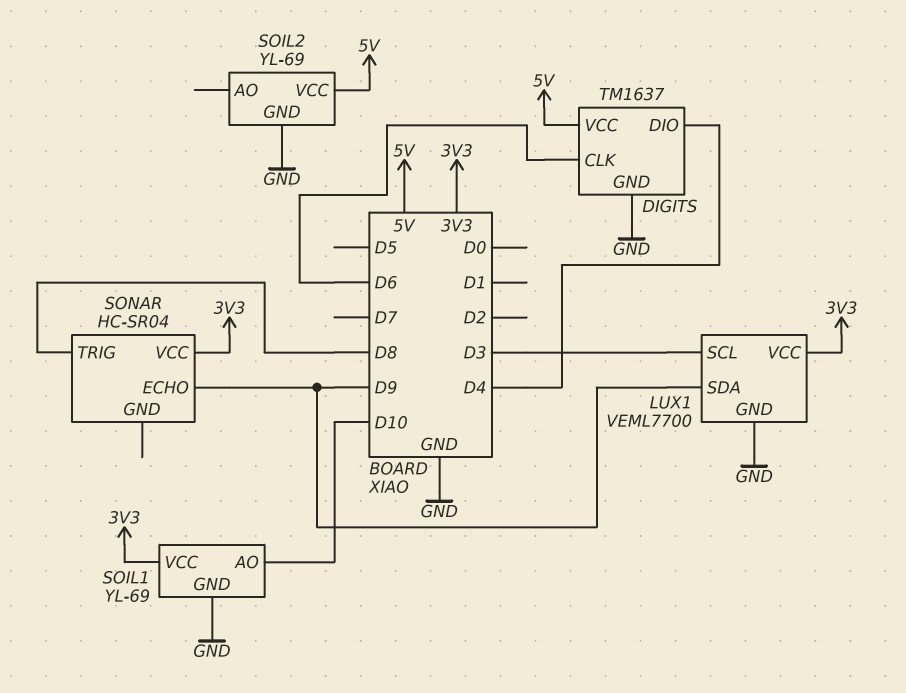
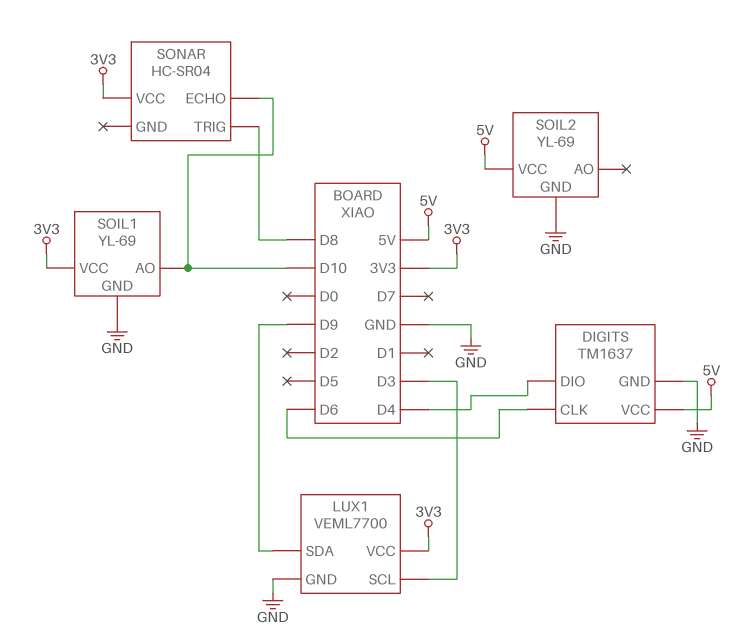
SONAR pin ECHO: D9 -> D10

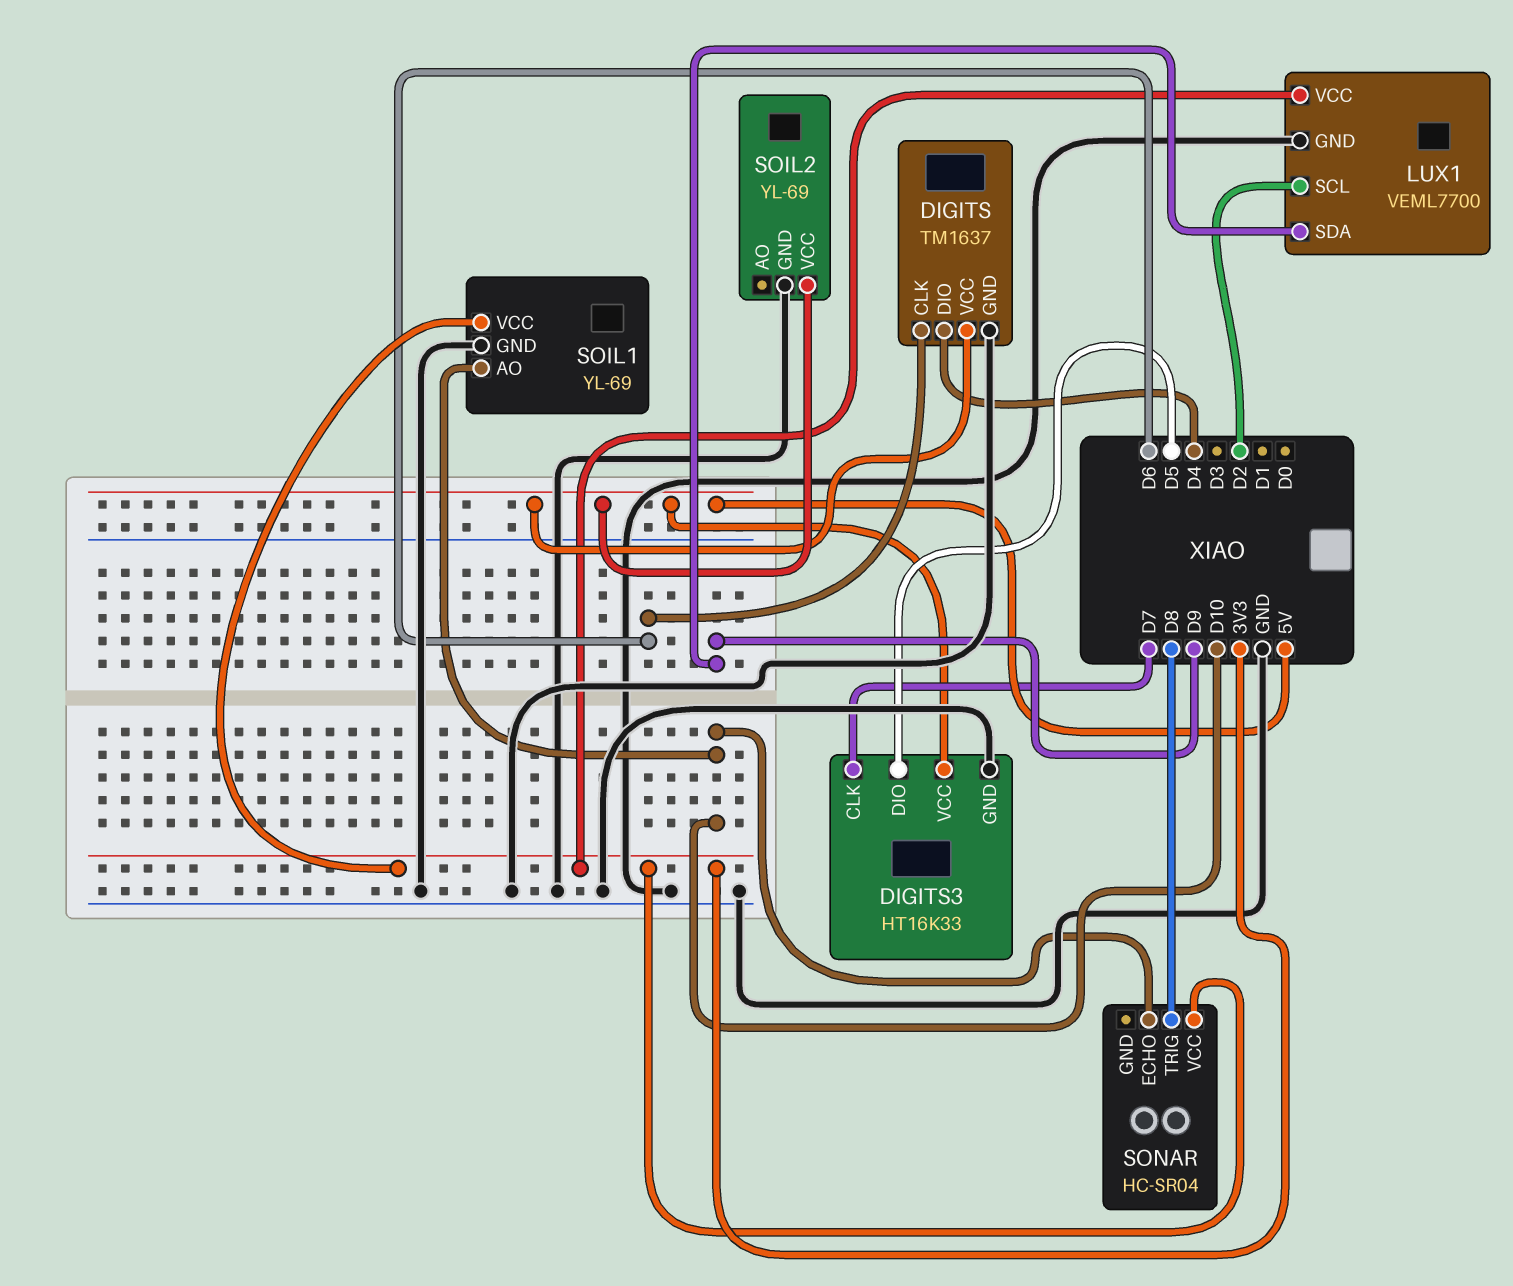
DIGITS3: none -> HT16K33
DIGITS3 pin CLK: none -> D7
DIGITS3 pin DIO: none -> D5
DIGITS3 pin GND: none -> GND
DIGITS3 pin VCC: none -> 5V
LUX1 pin SCL: D3 -> D2

